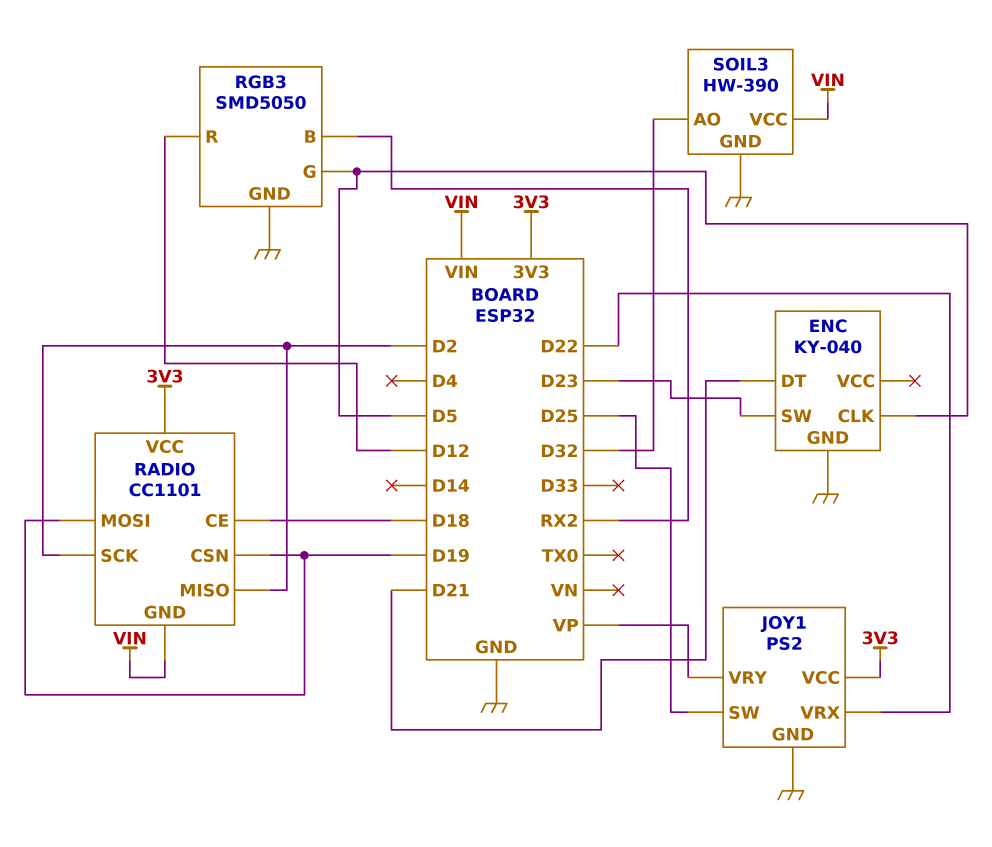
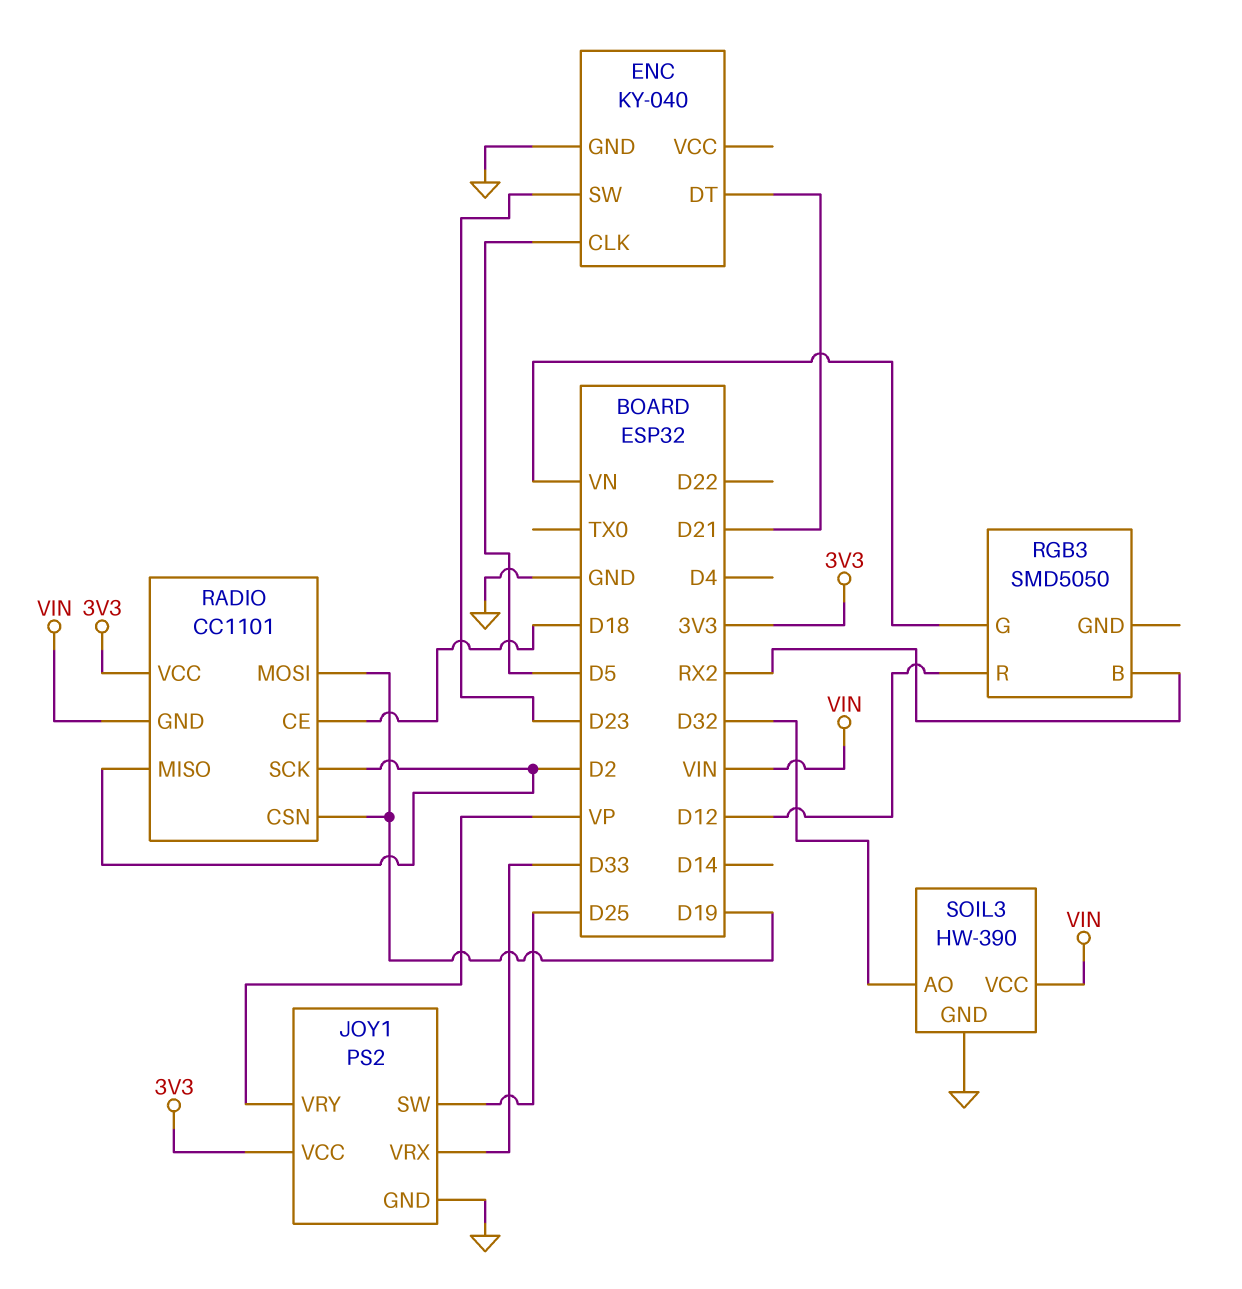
JOY1 pin VRX: D22 -> D33
RGB3 pin G: D5 -> VN
RGB3 pin GND: GND -> none

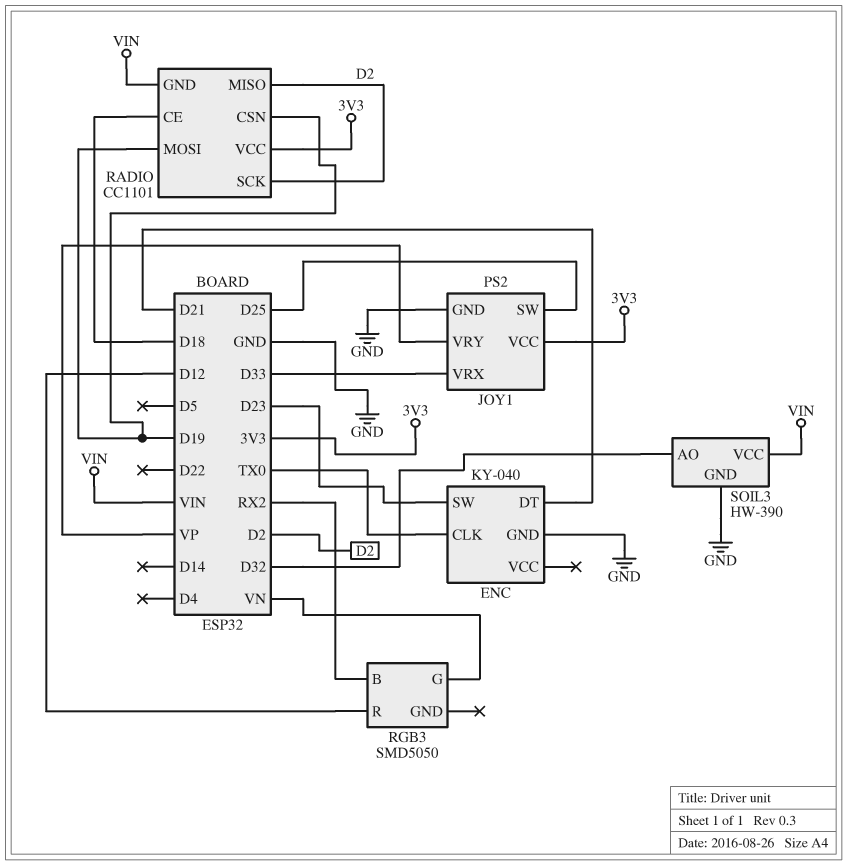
ENC pin CLK: D5 -> TX0

